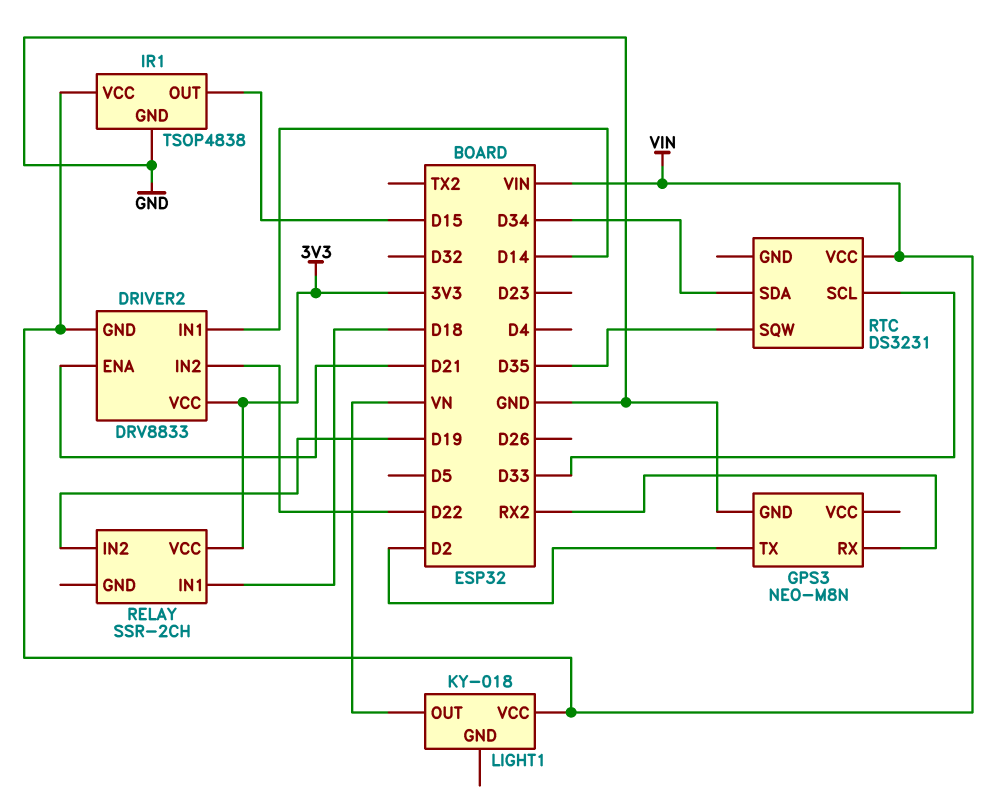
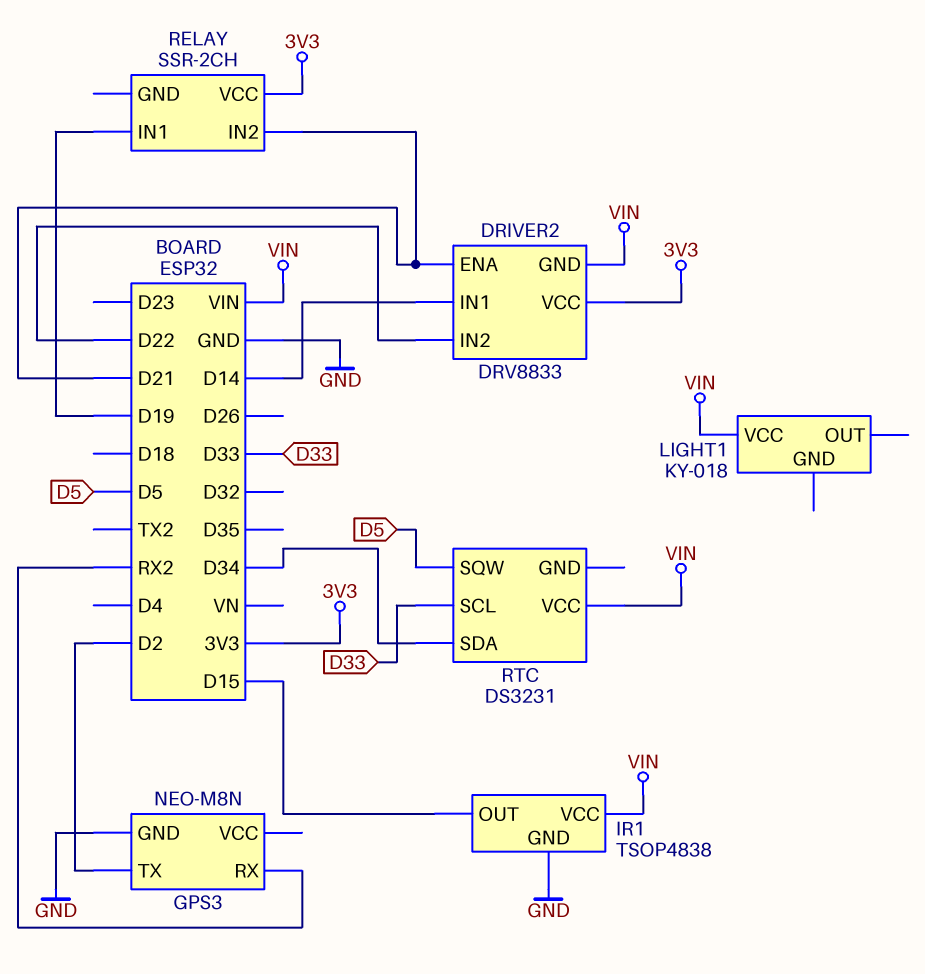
LIGHT1 pin OUT: VN -> none
RELAY pin IN1: D18 -> D19
RELAY pin IN2: D19 -> D21
RTC pin SQW: D35 -> D5

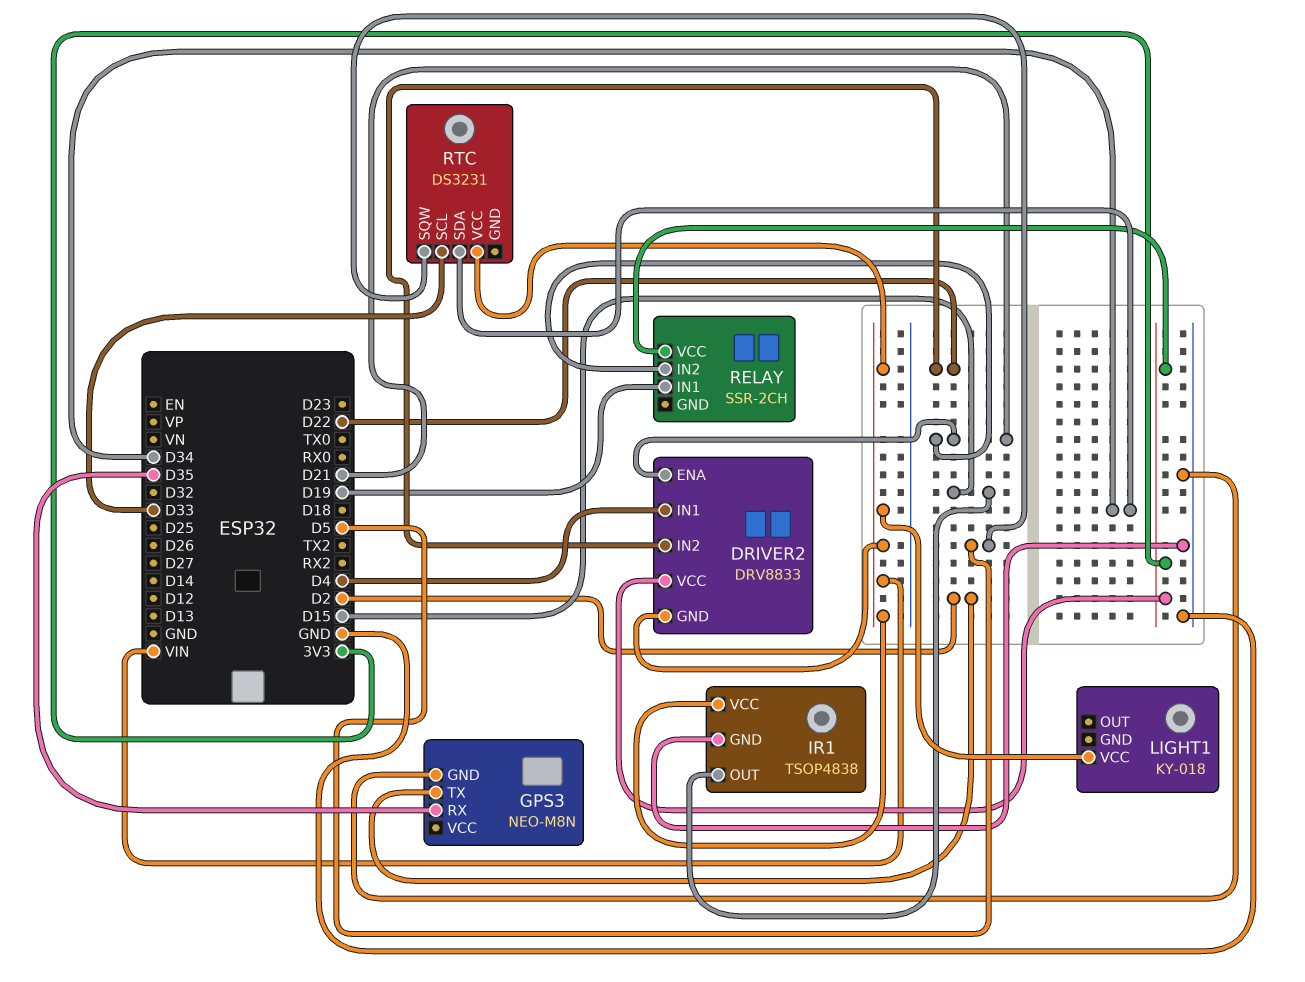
DRIVER2 pin IN1: D14 -> D4
GPS3 pin RX: RX2 -> D35

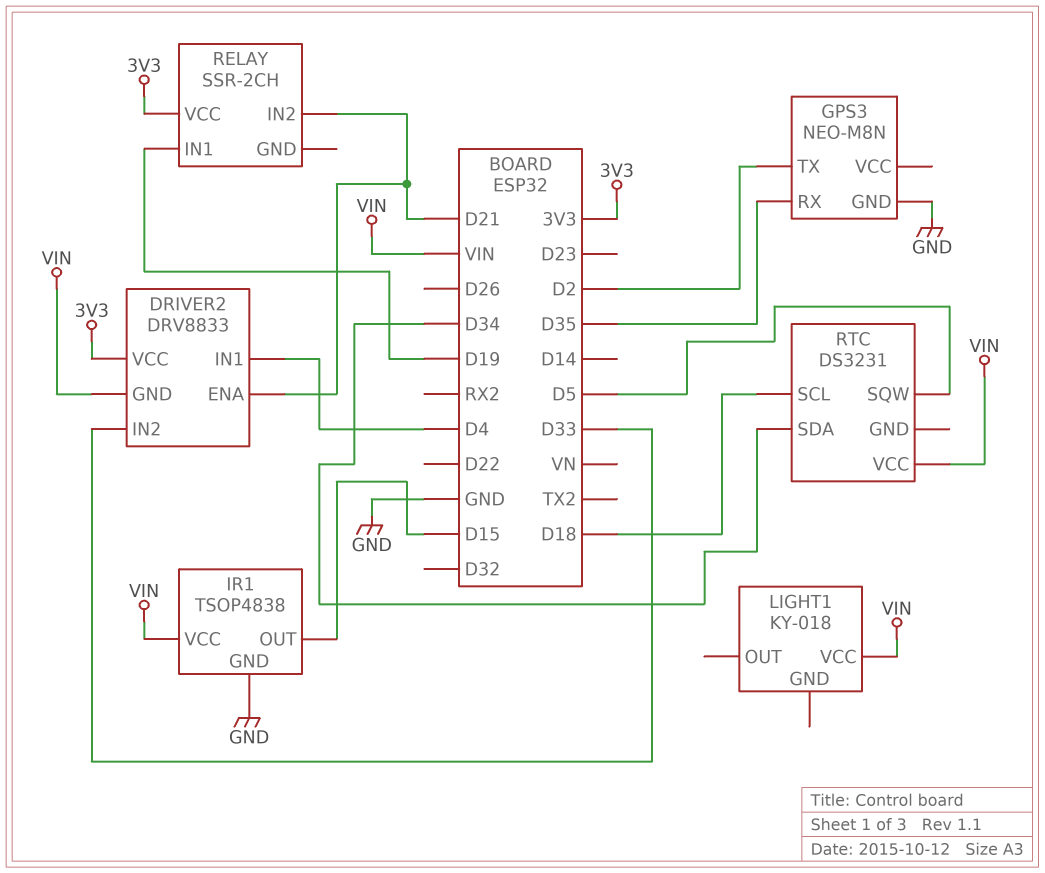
DRIVER2 pin IN2: D22 -> D33
RTC pin SCL: D33 -> D18

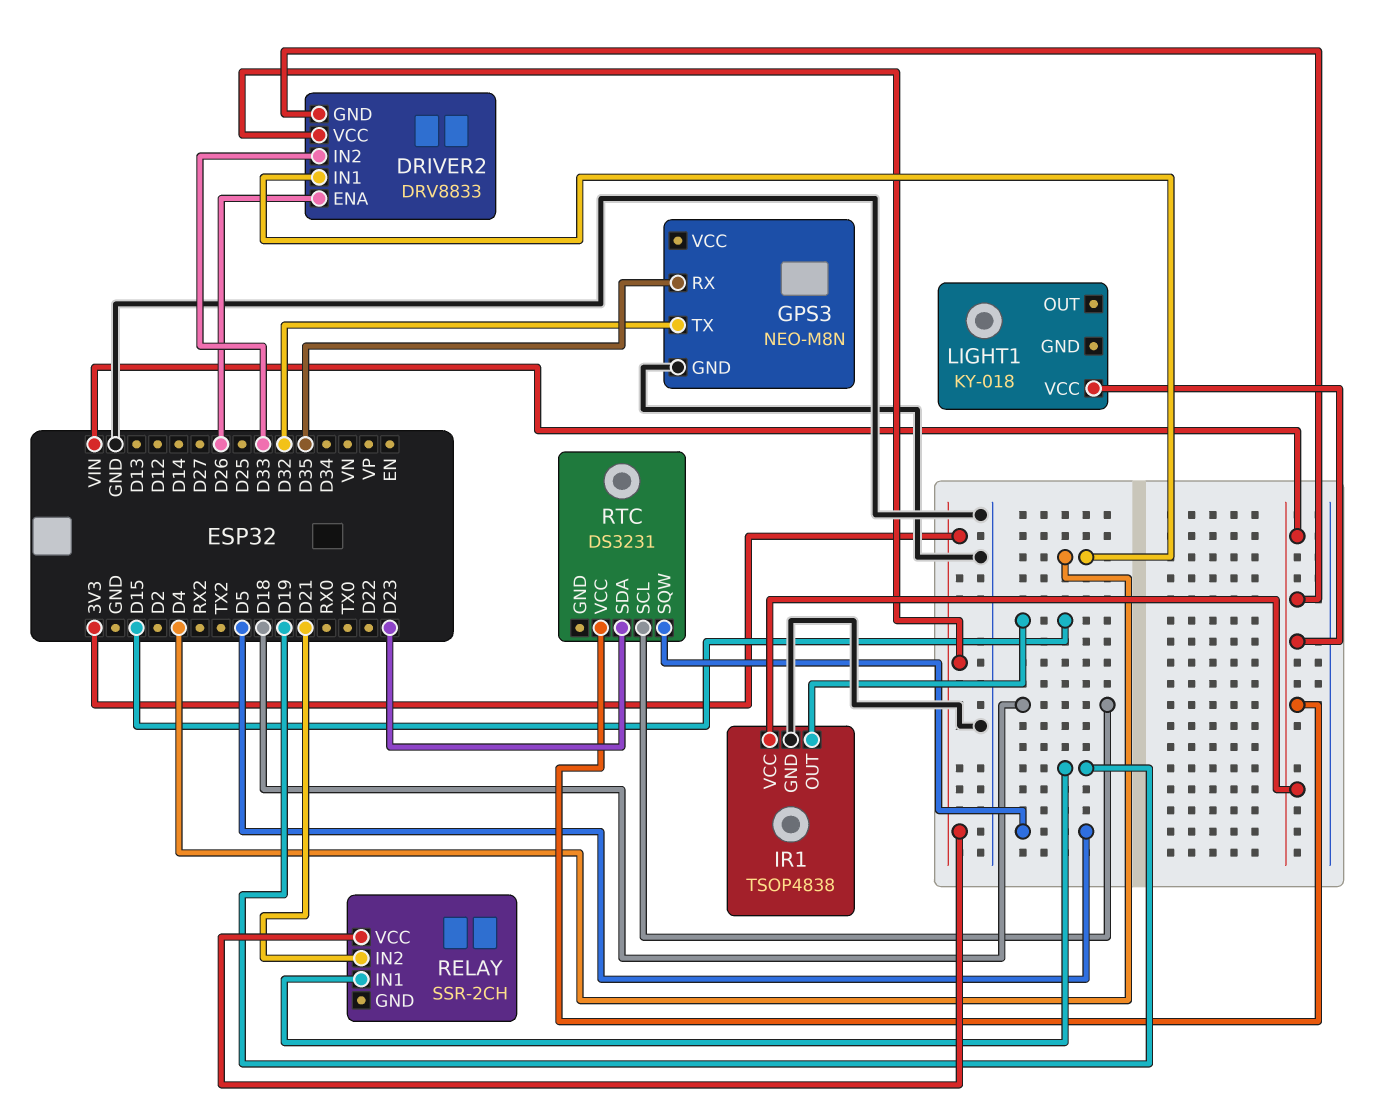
DRIVER2 pin ENA: D21 -> D26
GPS3 pin TX: D2 -> D32
RTC pin SDA: D34 -> D23

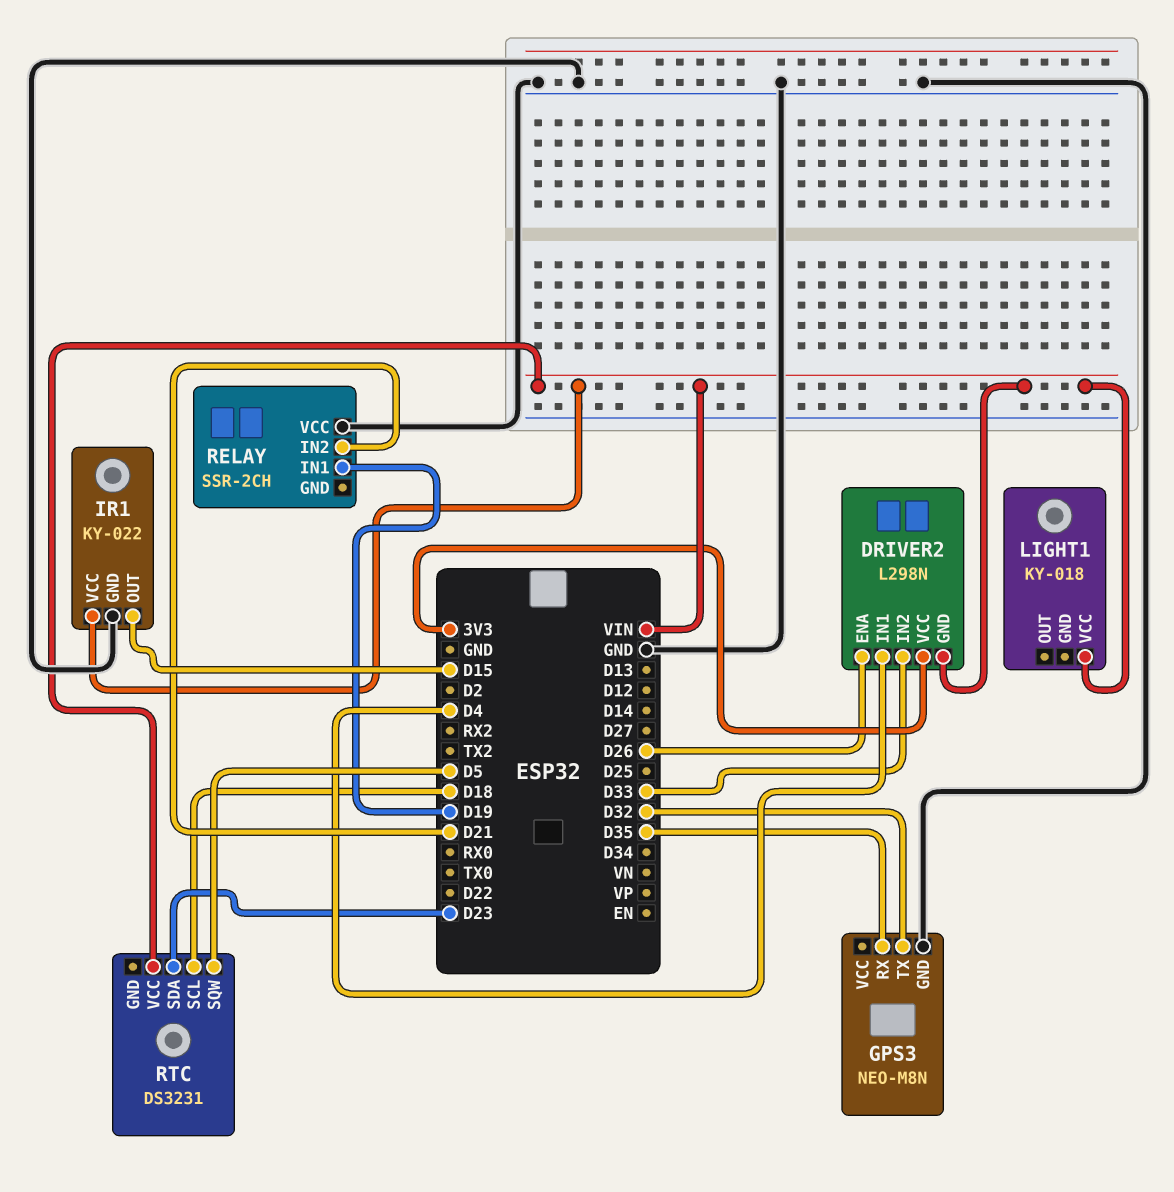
DRIVER2: DRV8833 -> L298N
IR1: TSOP4838 -> KY-022
RELAY pin VCC: 3V3 -> GND

